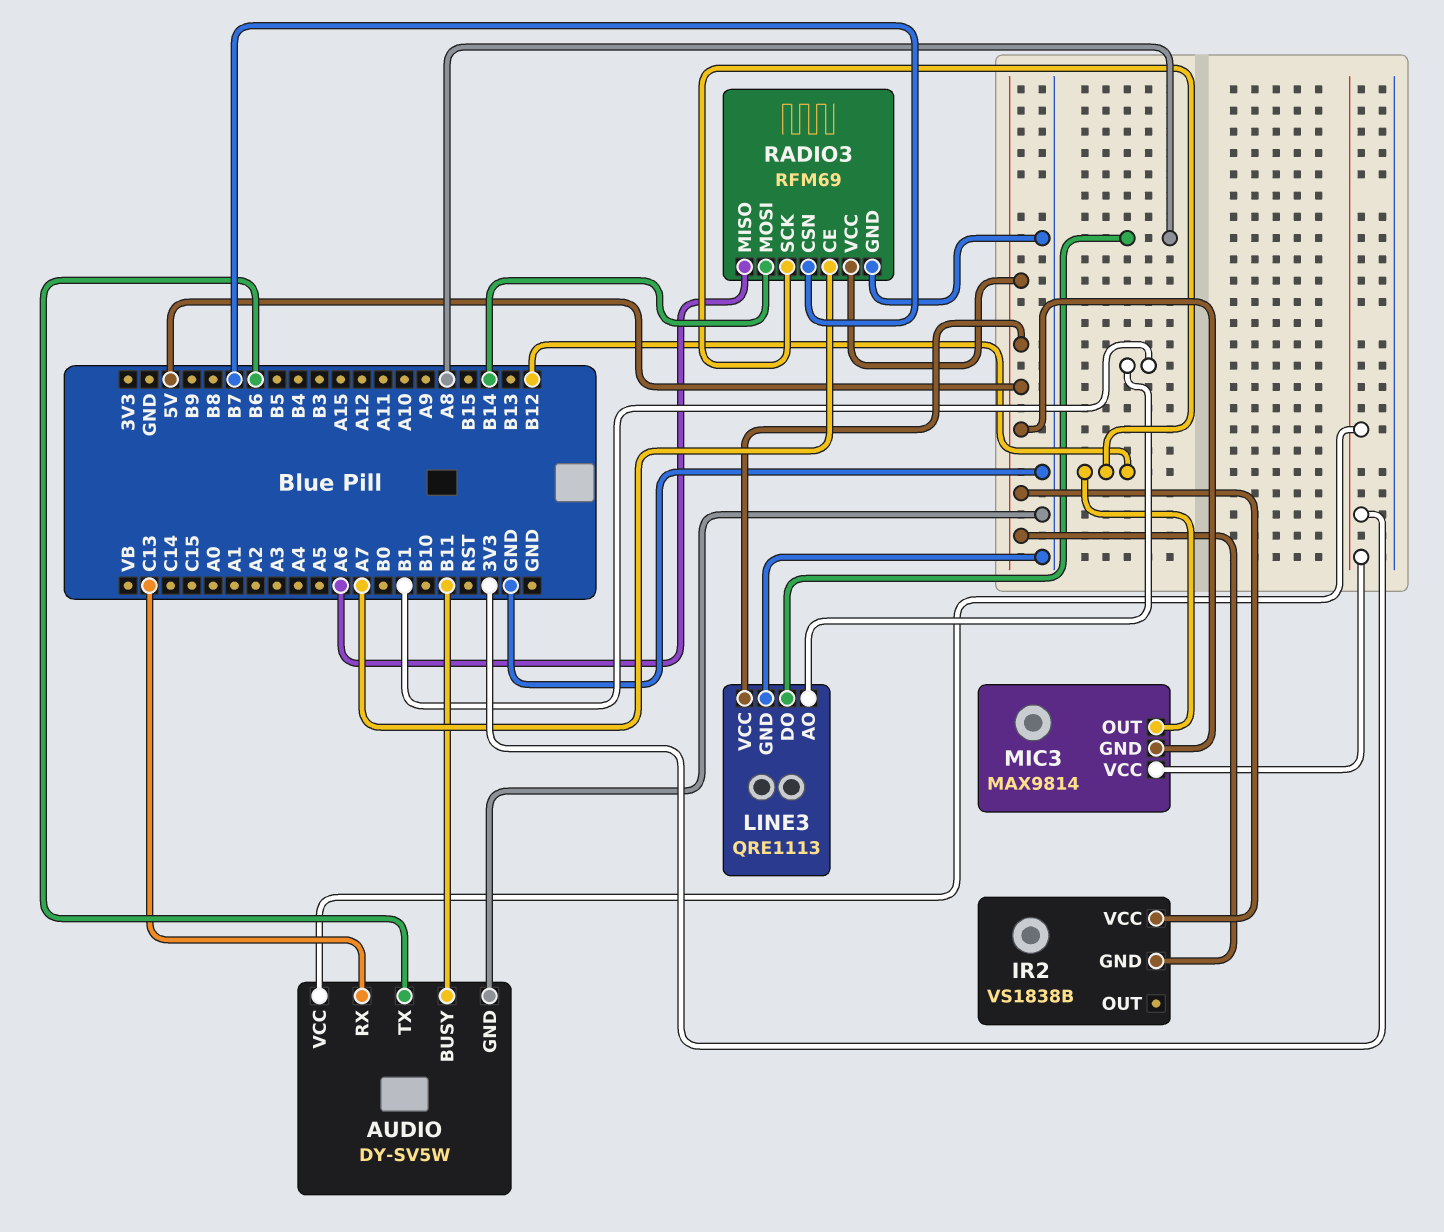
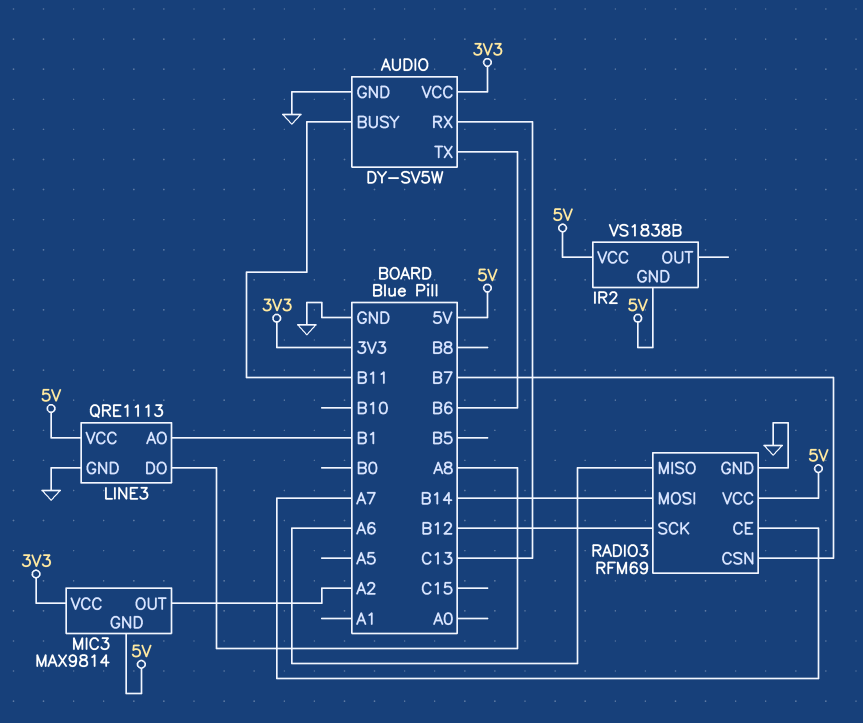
MIC3 pin OUT: B12 -> A2

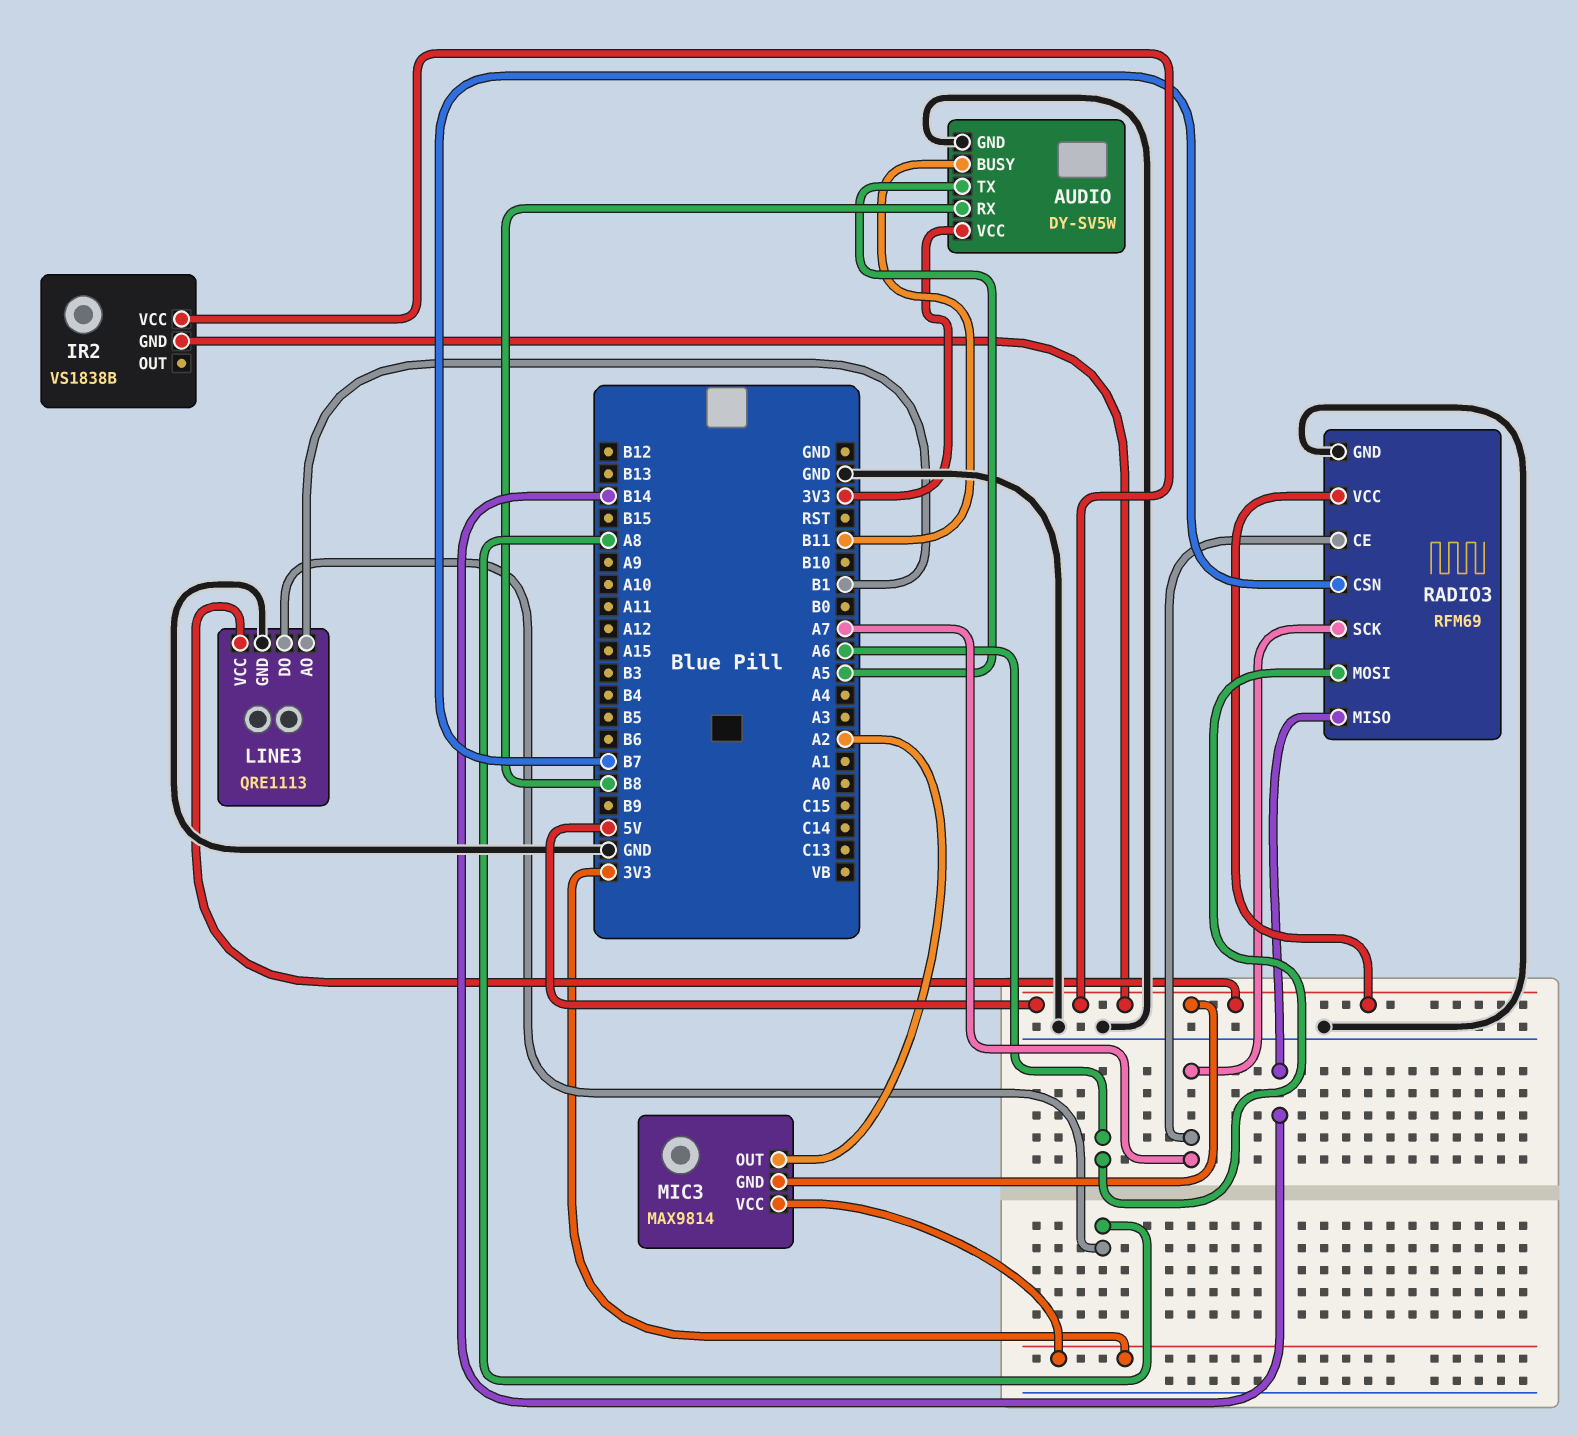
AUDIO pin RX: C13 -> B8
AUDIO pin TX: B6 -> A5
RADIO3 pin MISO: A6 -> B14
RADIO3 pin MOSI: B14 -> A6
RADIO3 pin SCK: B12 -> A7

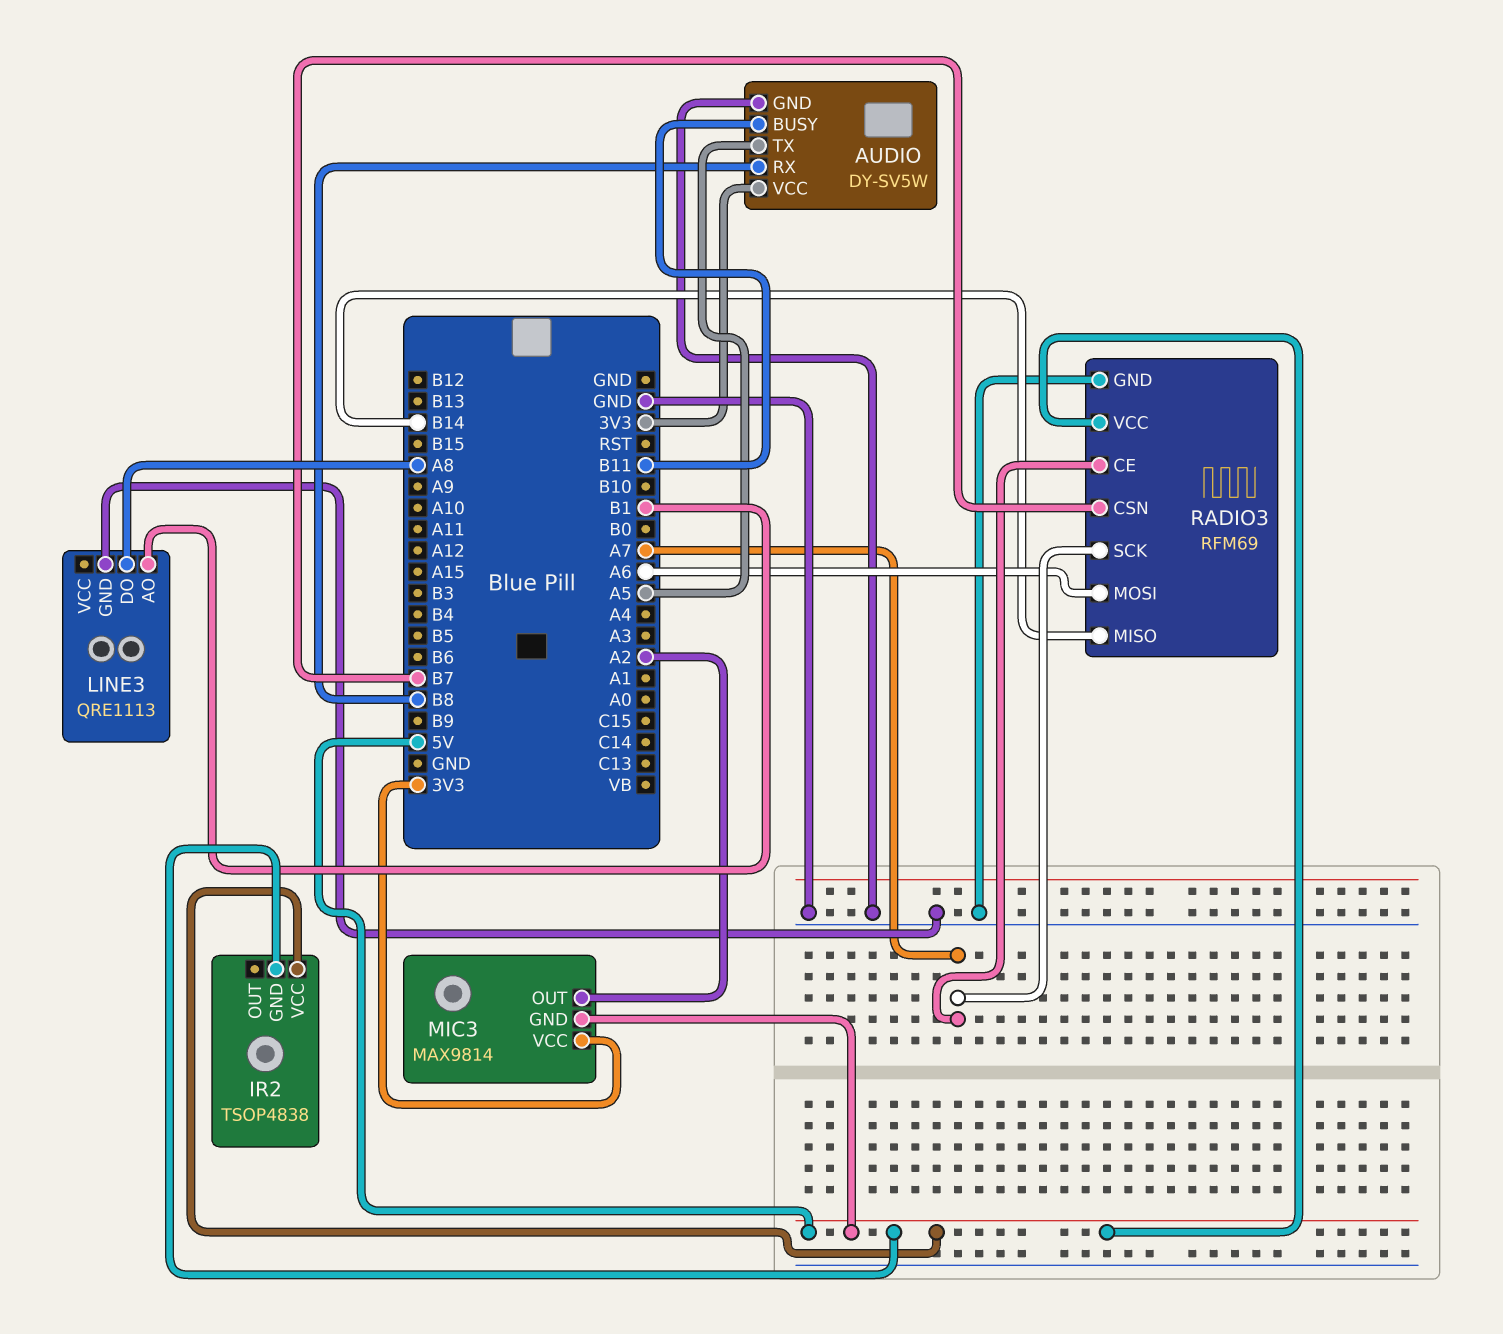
IR2: VS1838B -> TSOP4838
LINE3 pin VCC: 5V -> none

